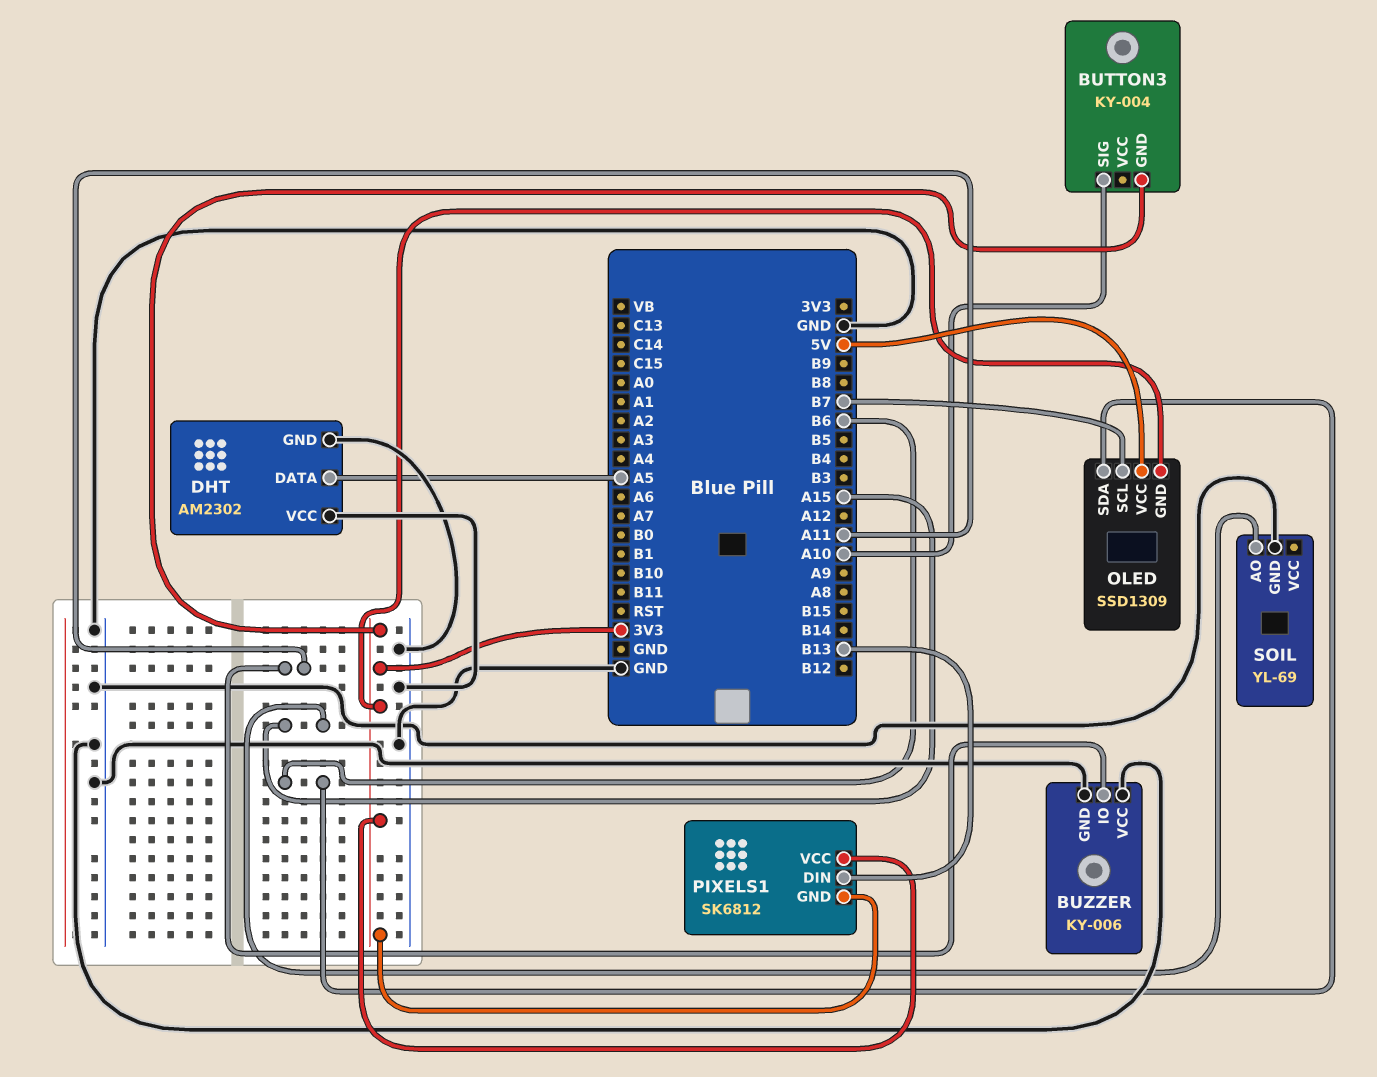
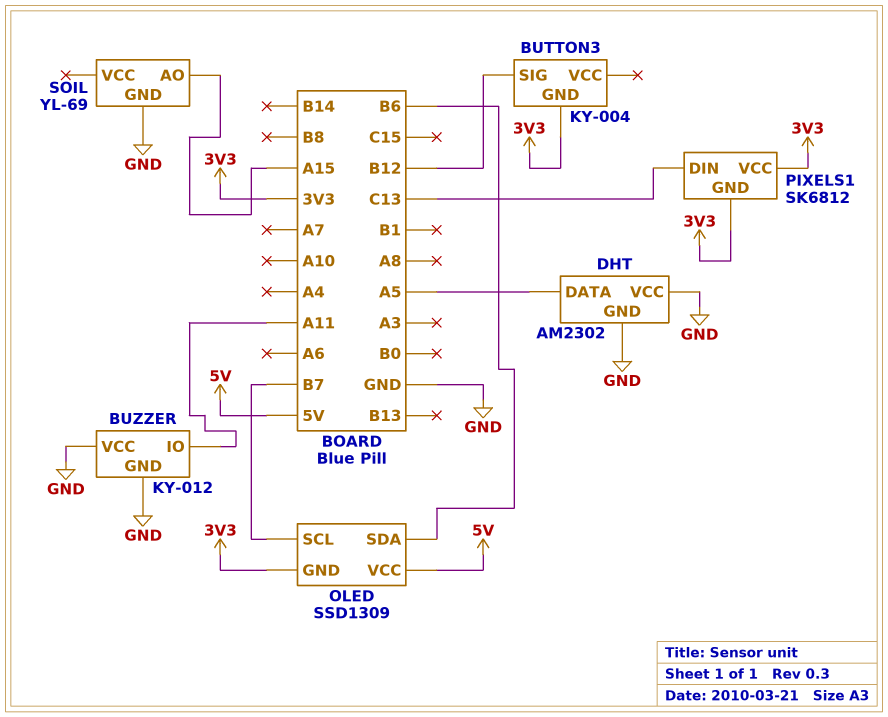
BUTTON3 pin SIG: A10 -> B12
BUZZER: KY-006 -> KY-012
PIXELS1 pin DIN: B13 -> C13

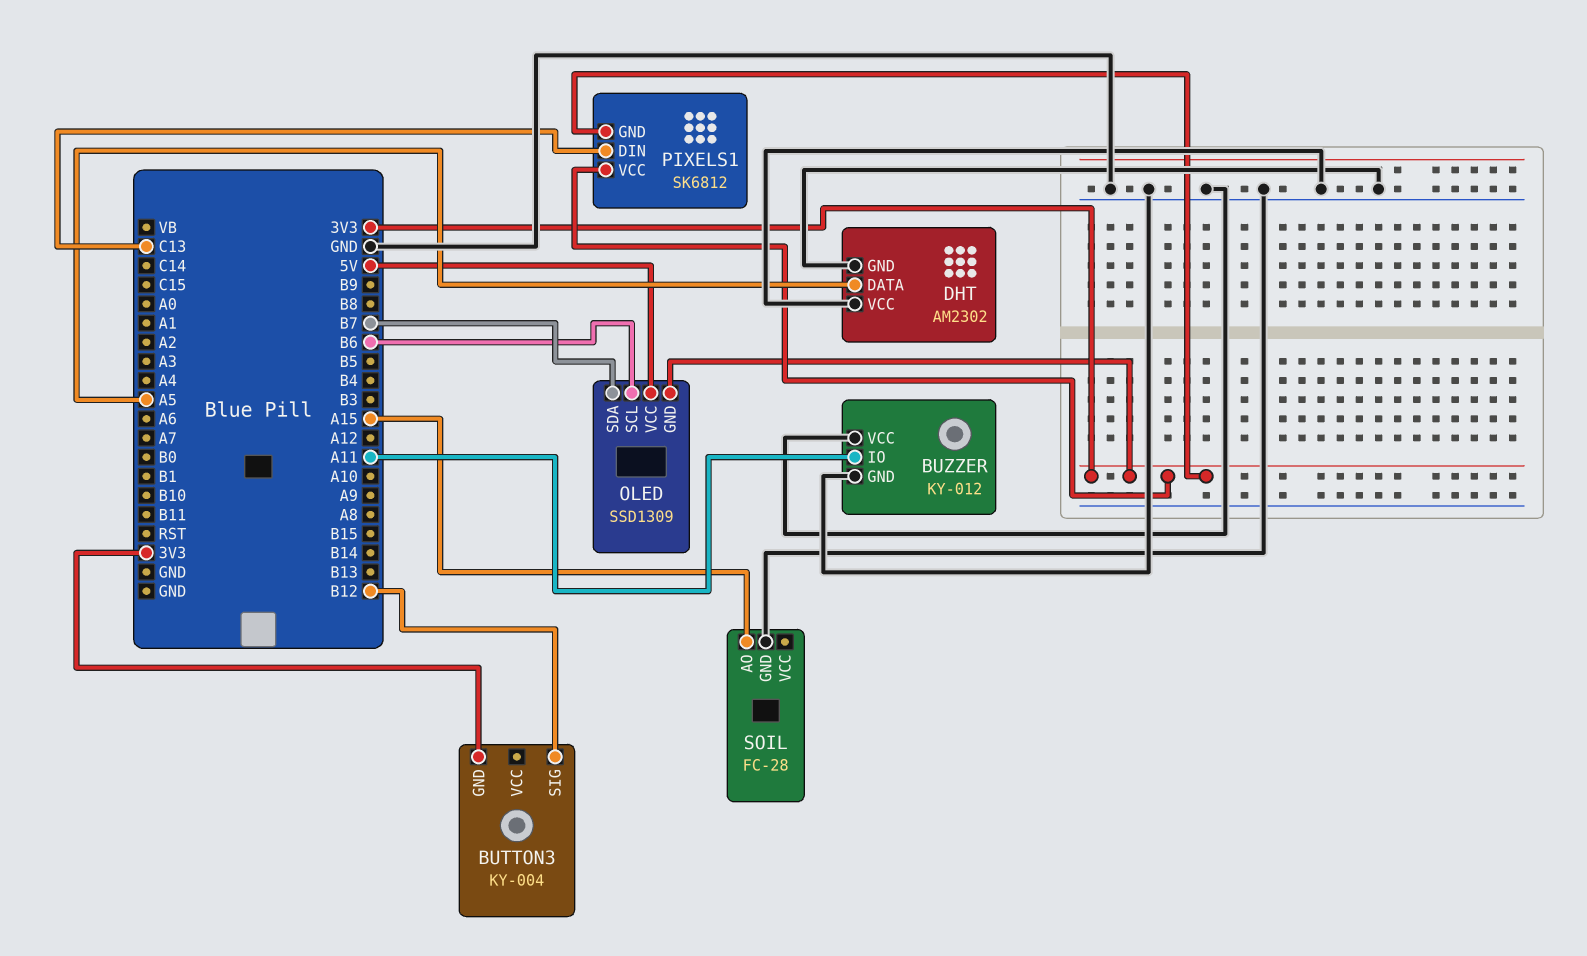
OLED pin SCL: B7 -> B6
OLED pin SDA: B6 -> B7
SOIL: YL-69 -> FC-28

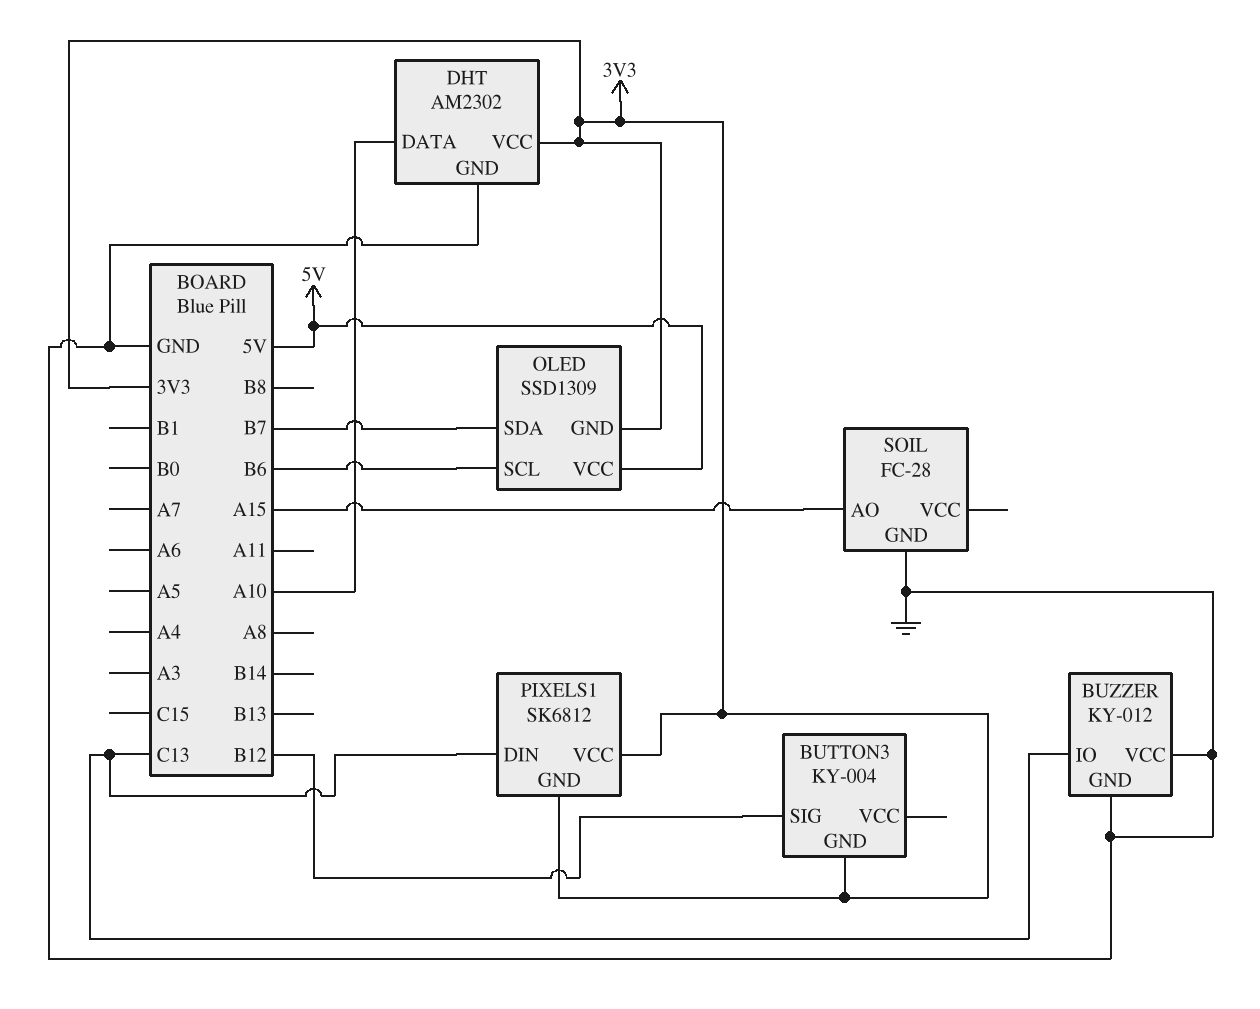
BUZZER pin IO: A11 -> C13
DHT pin DATA: A5 -> A10
DHT pin VCC: GND -> 3V3

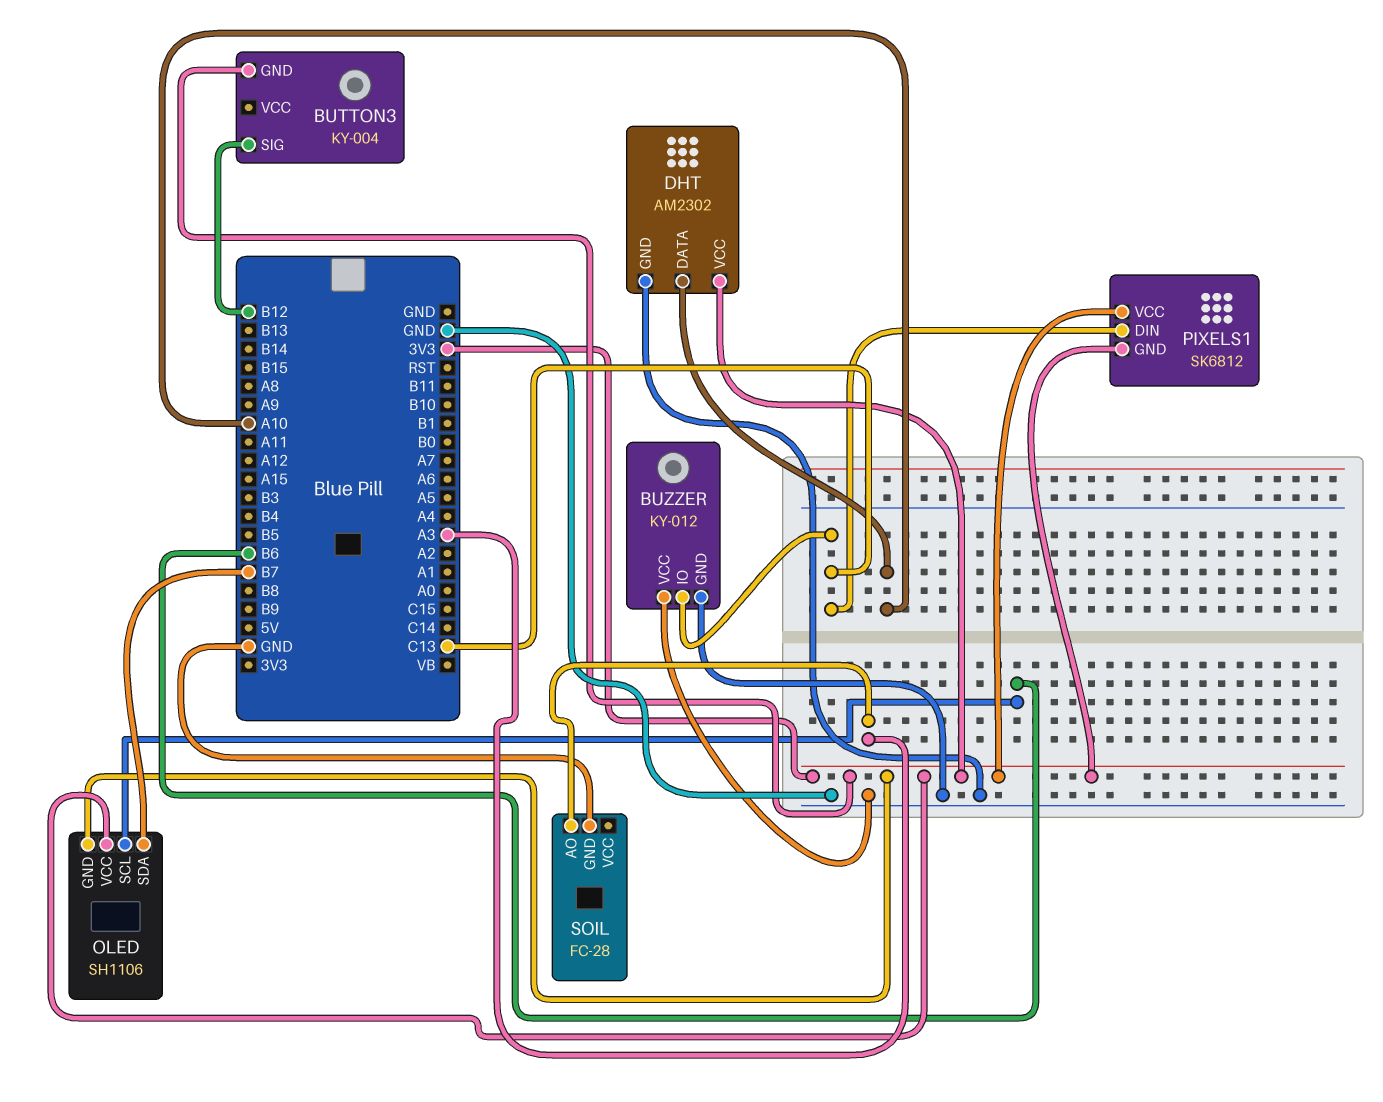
OLED: SSD1309 -> SH1106
OLED pin VCC: 5V -> 3V3
SOIL pin AO: A15 -> A3

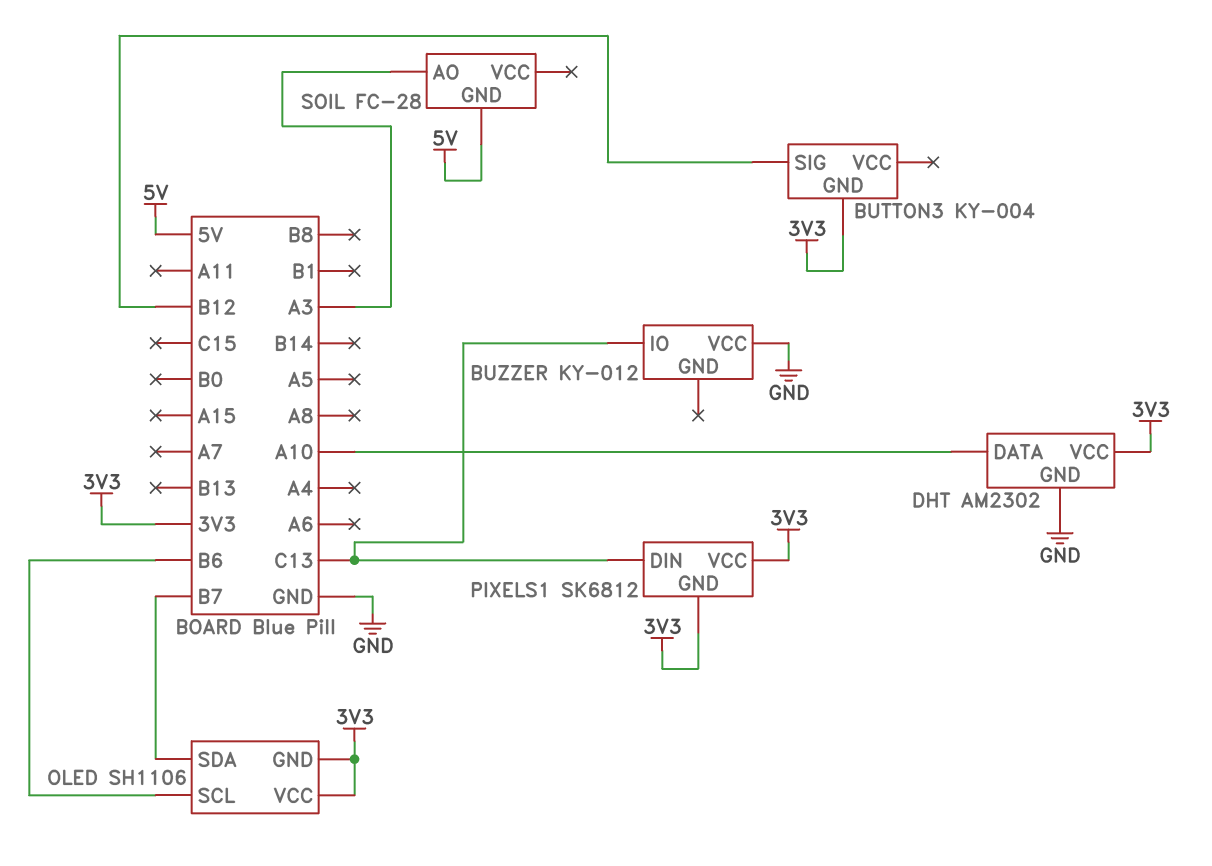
BUZZER pin GND: GND -> none
SOIL pin GND: GND -> 5V

